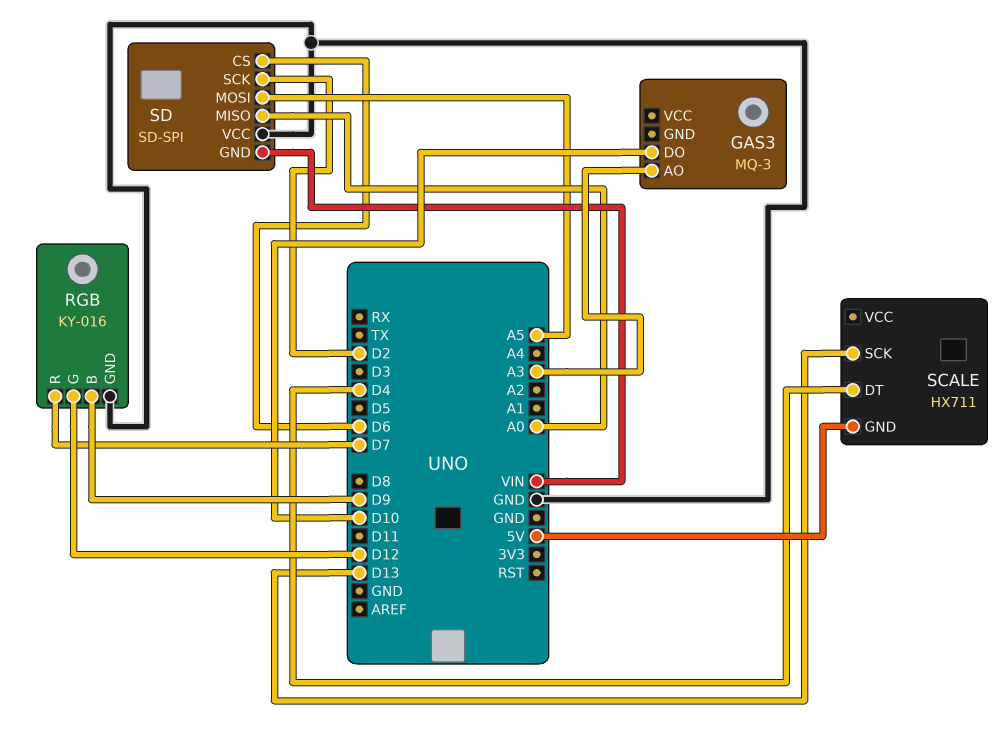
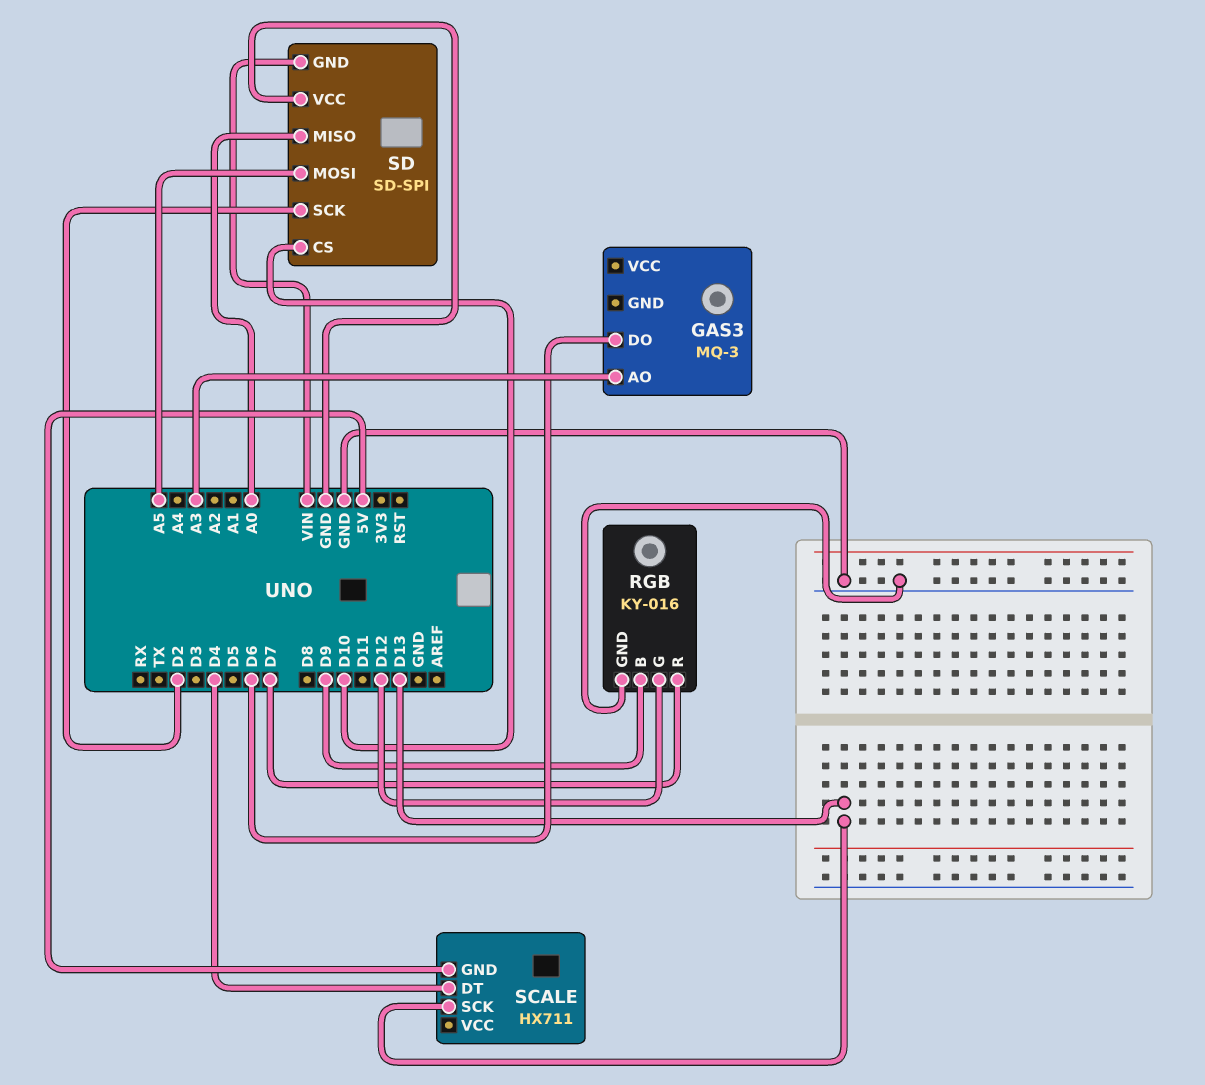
GAS3 pin DO: D10 -> D6
SD pin CS: D6 -> D10

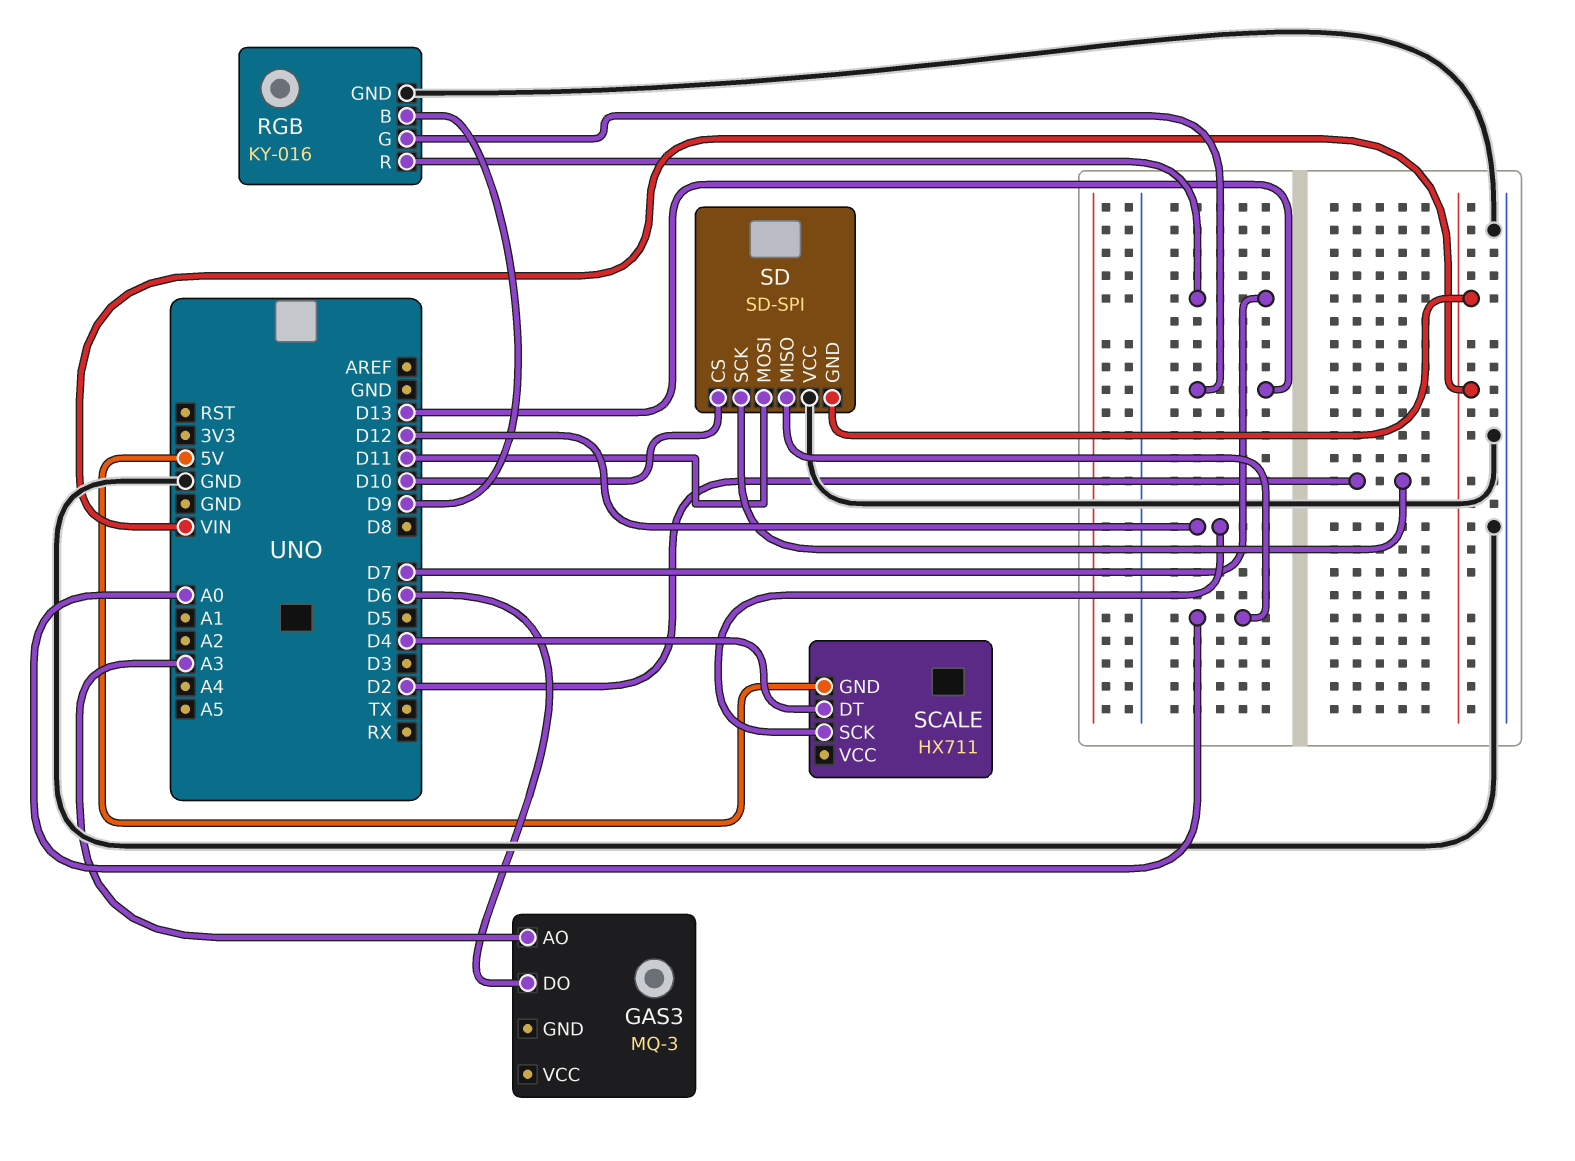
RGB pin G: D12 -> D13
SCALE pin SCK: D13 -> D12
SD pin MOSI: A5 -> D11

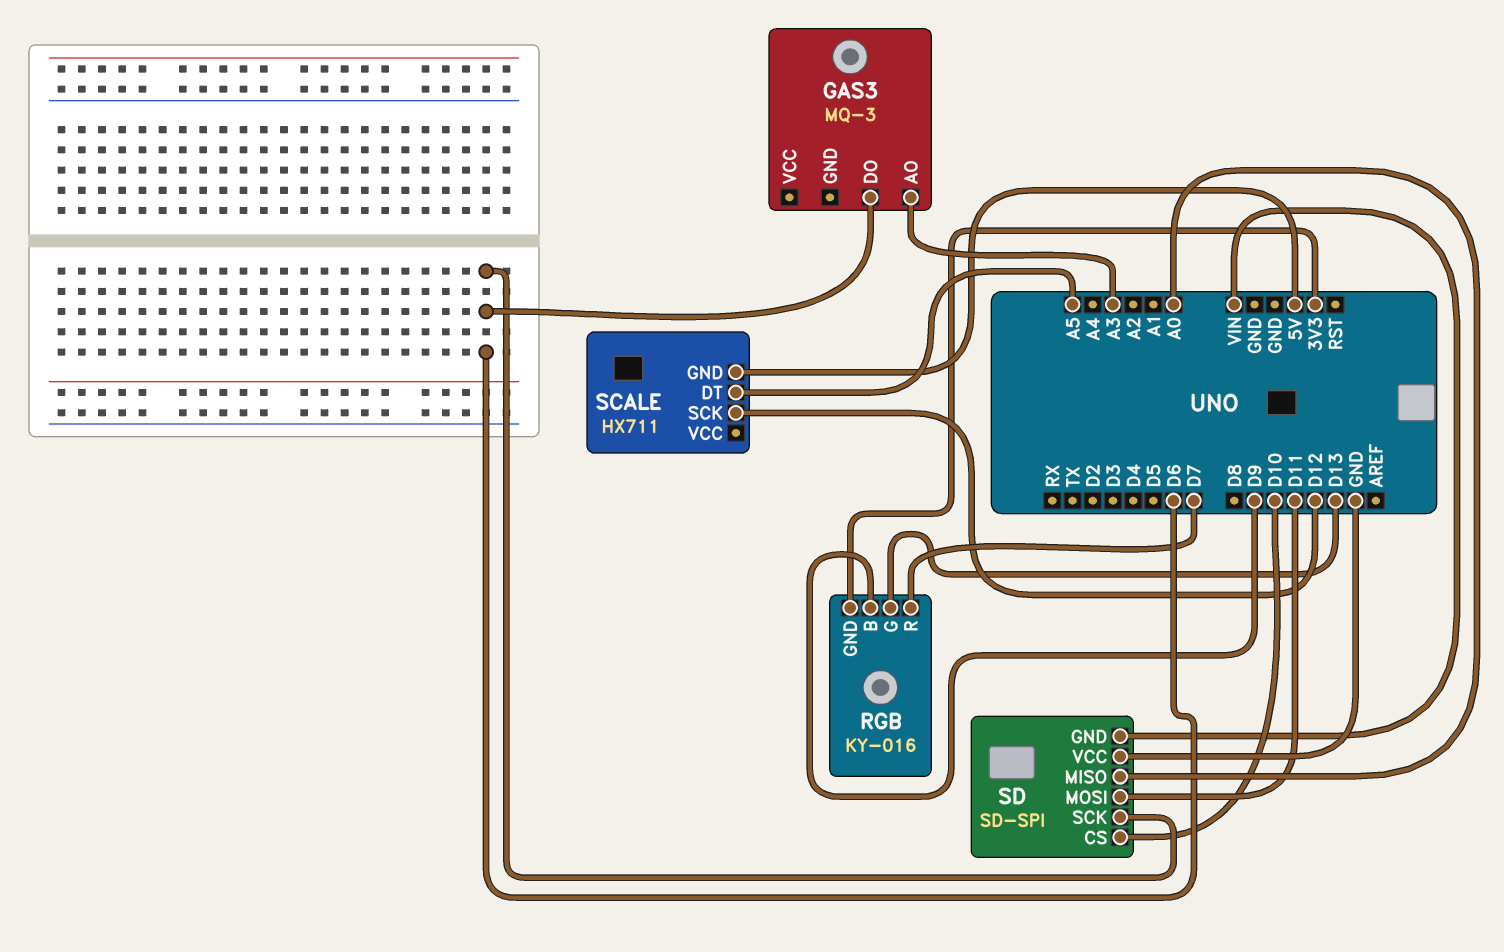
RGB pin GND: GND -> 3V3
SCALE pin DT: D4 -> A5
SD pin SCK: D2 -> D6

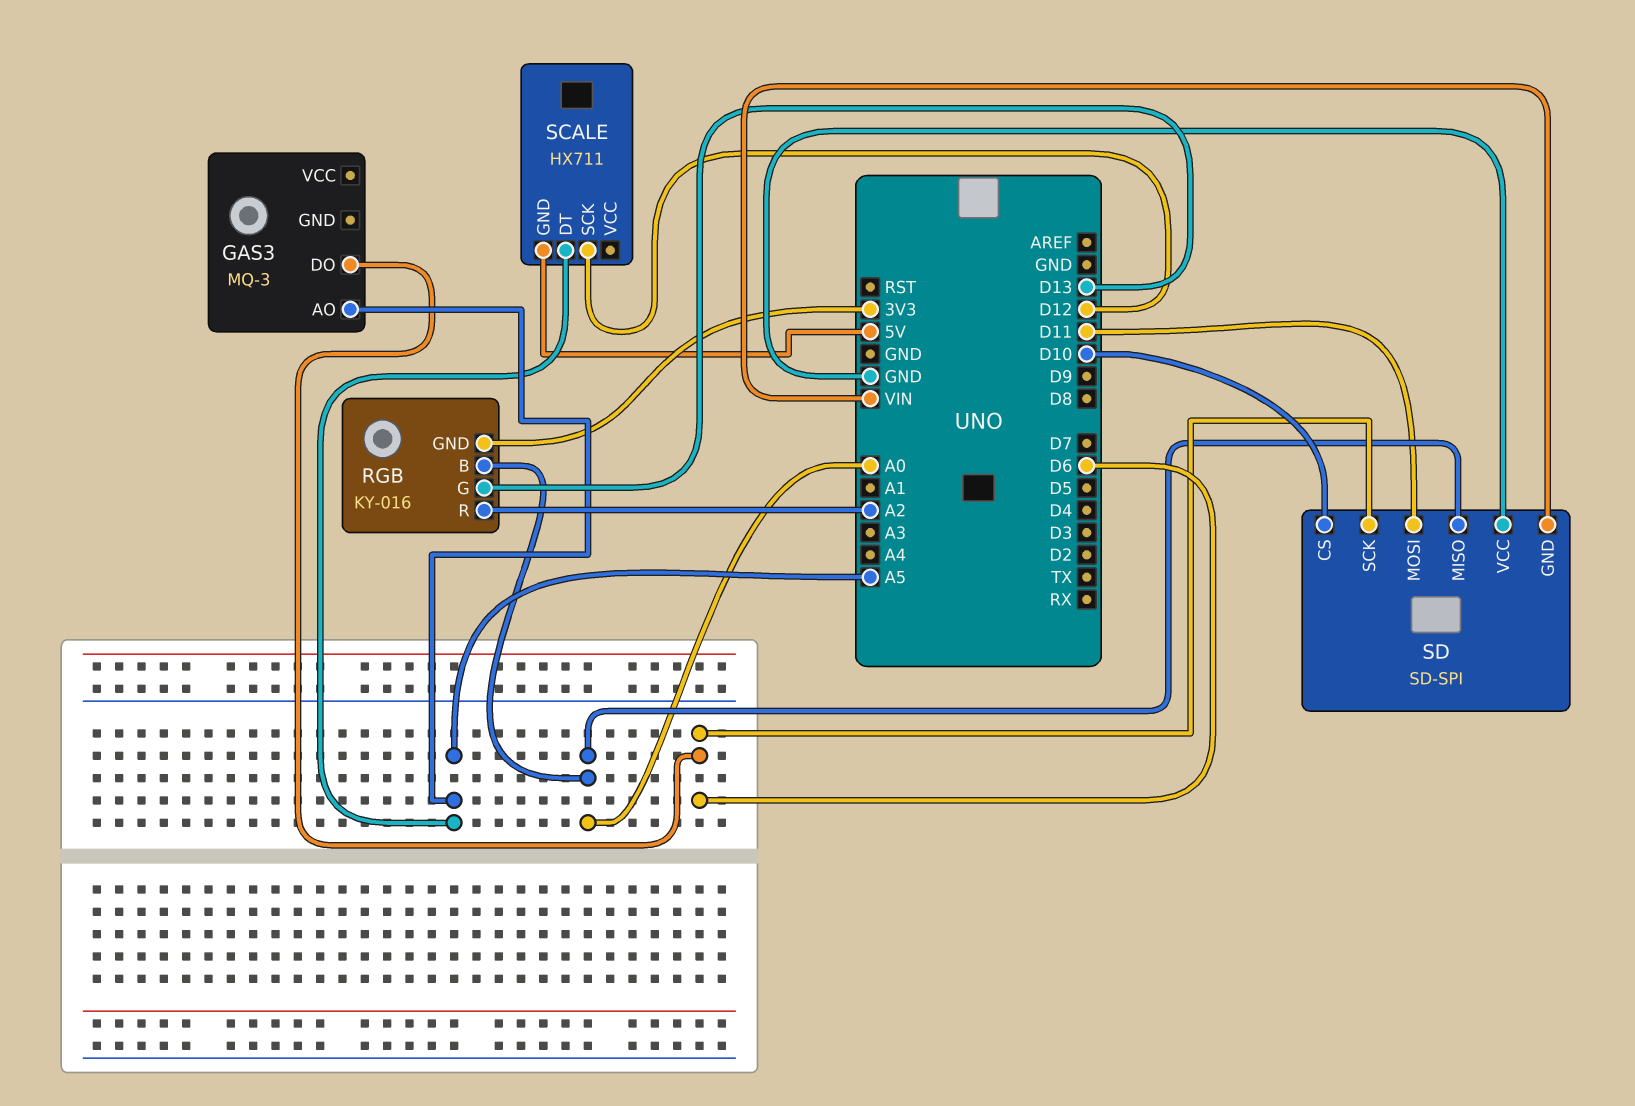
GAS3 pin AO: A3 -> A5
RGB pin B: D9 -> A0
RGB pin R: D7 -> A2

